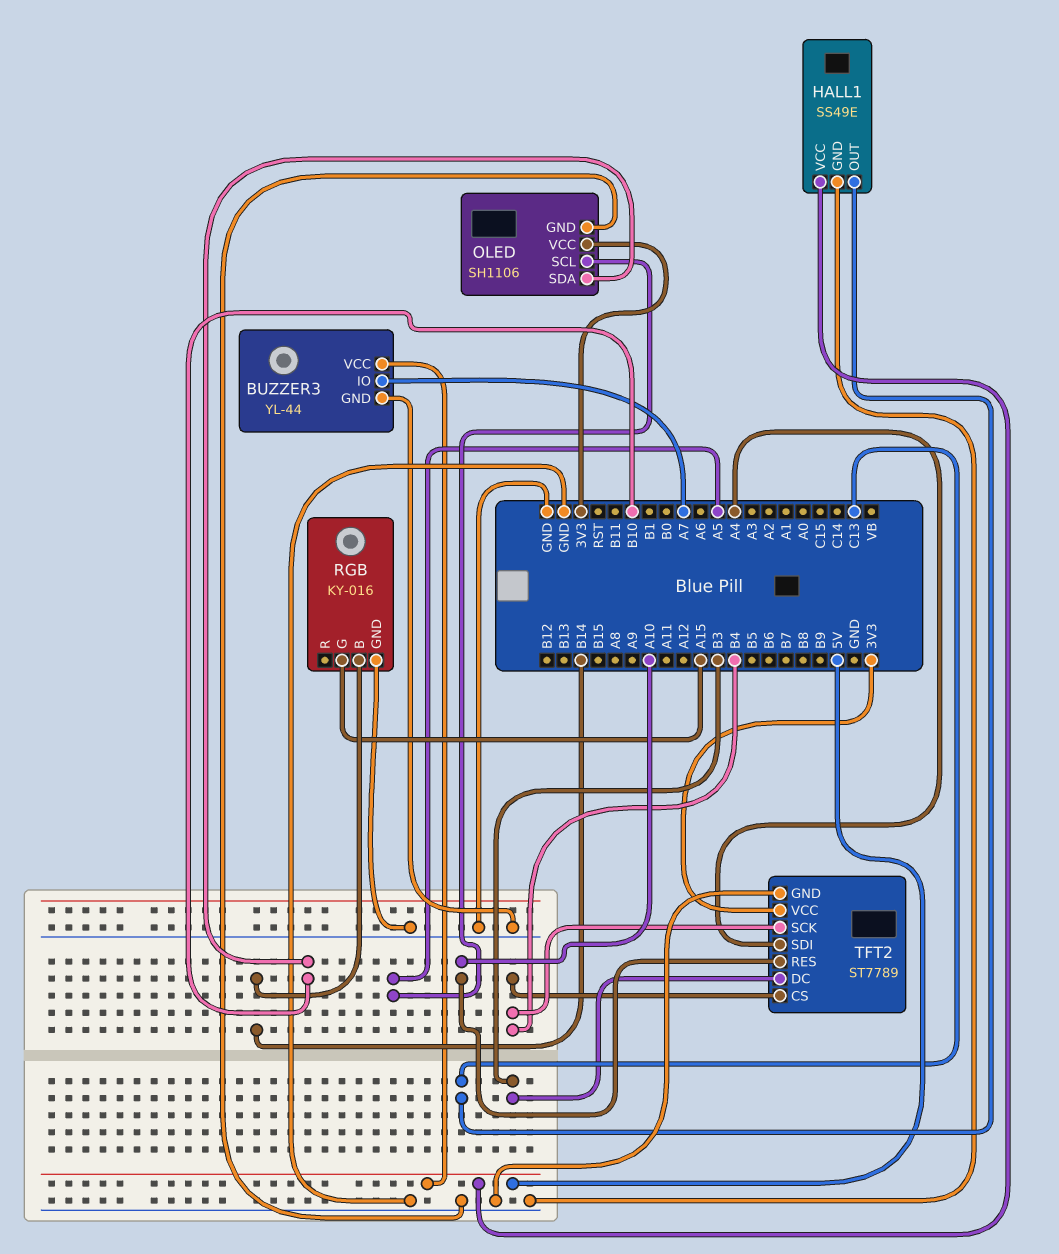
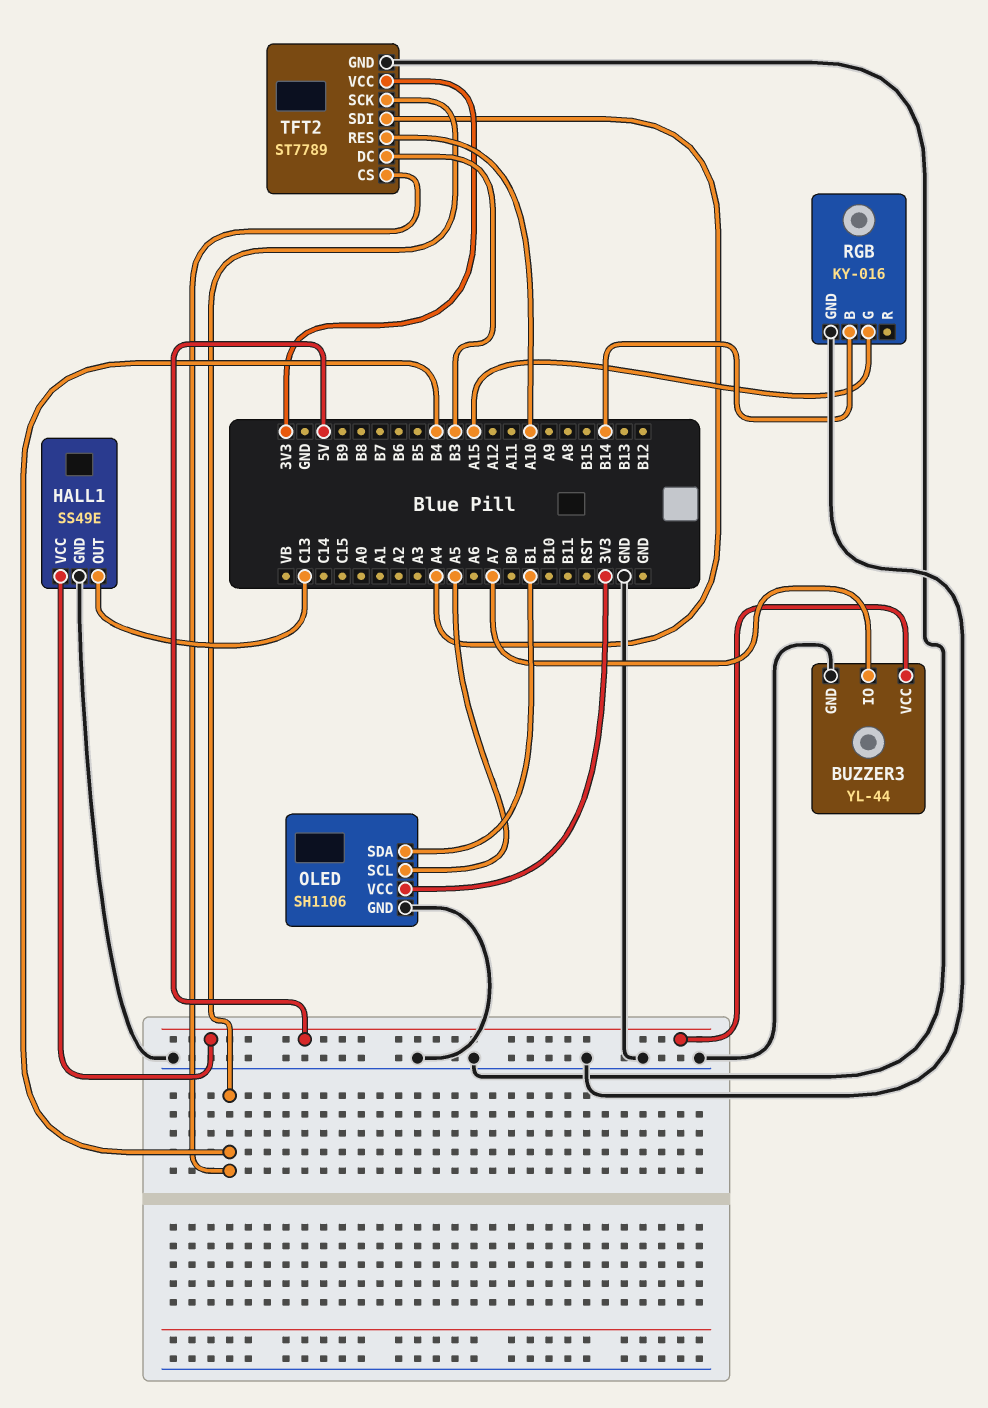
OLED pin SDA: B10 -> B1

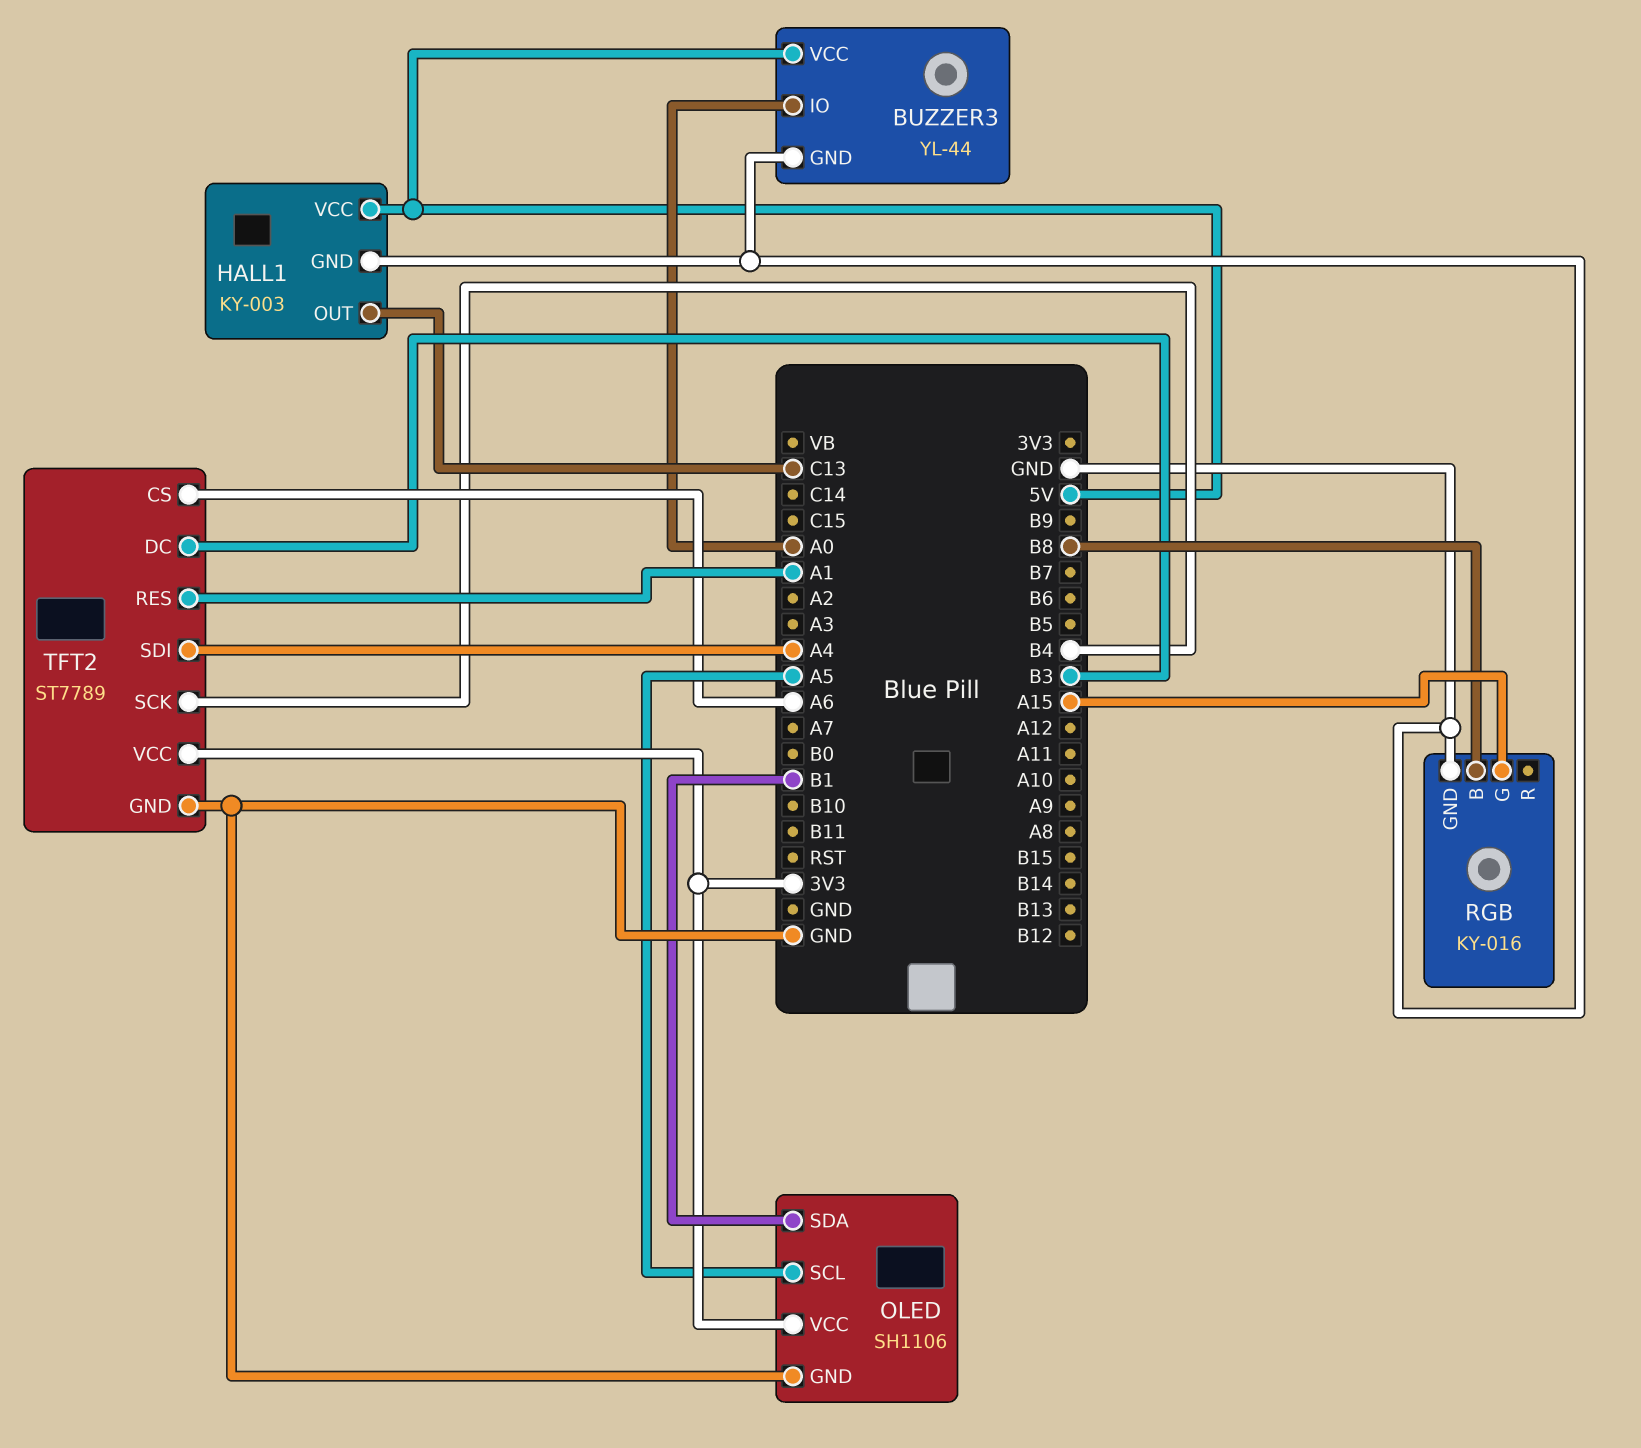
BUZZER3 pin IO: A7 -> A0
HALL1: SS49E -> KY-003
RGB pin B: B14 -> B8
TFT2 pin CS: B4 -> A6
TFT2 pin RES: A10 -> A1

